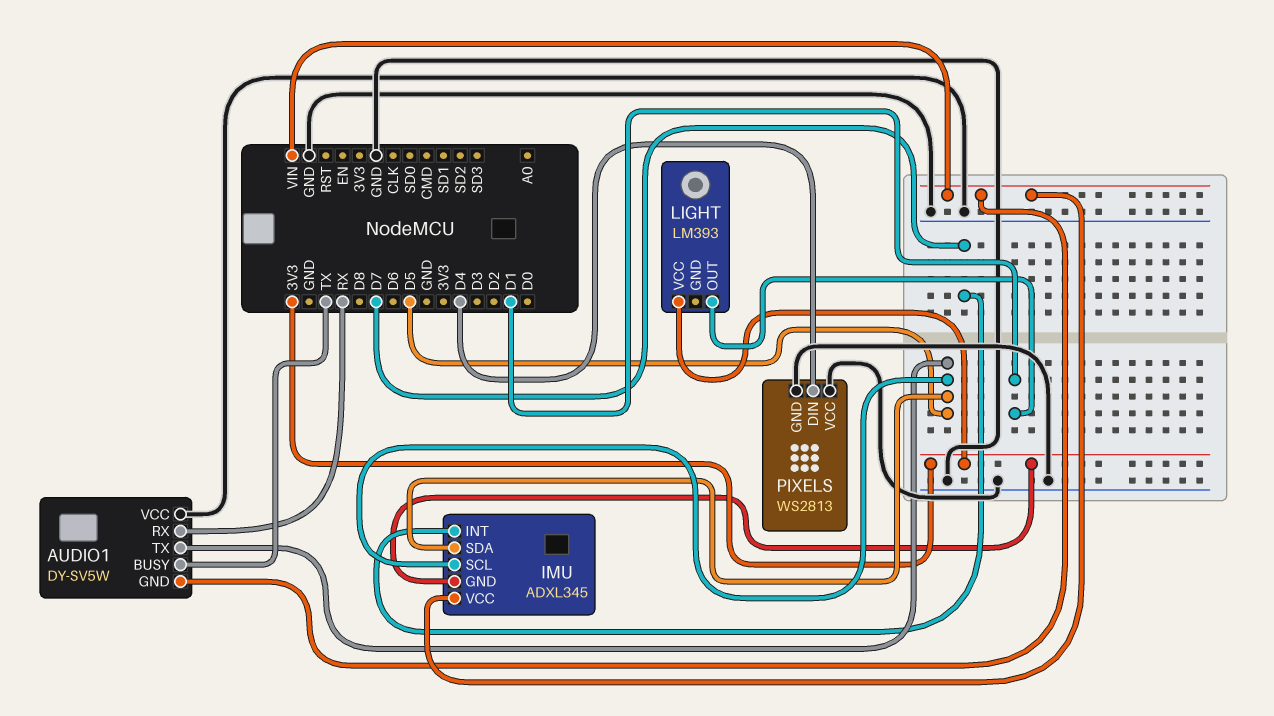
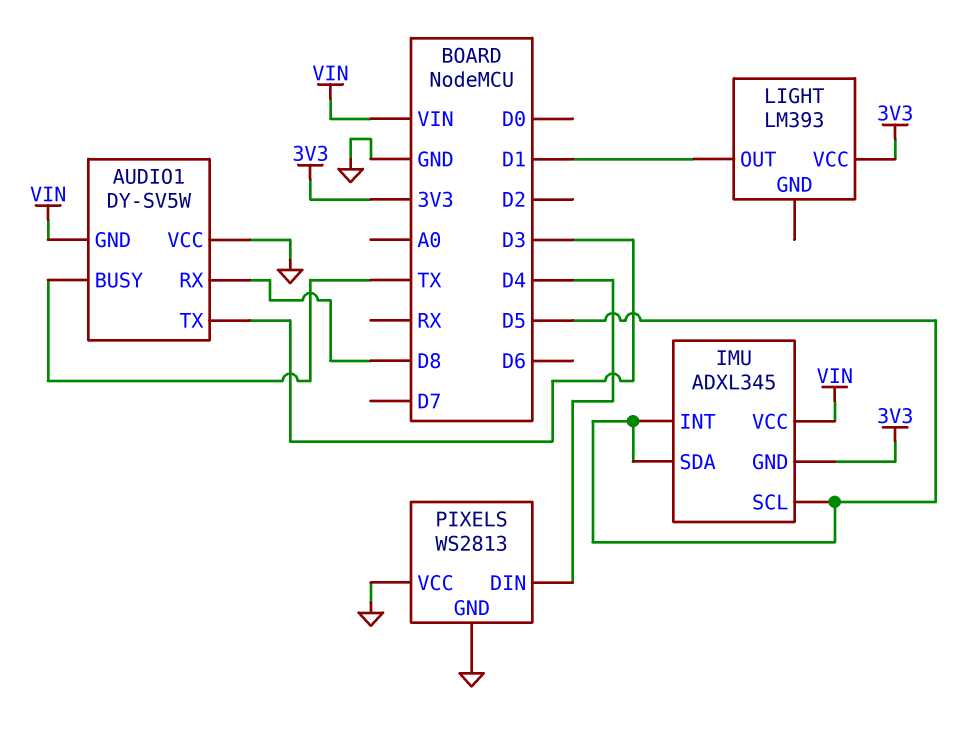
AUDIO1 pin RX: RX -> D8
AUDIO1 pin TX: D5 -> D3
IMU pin INT: D7 -> D5

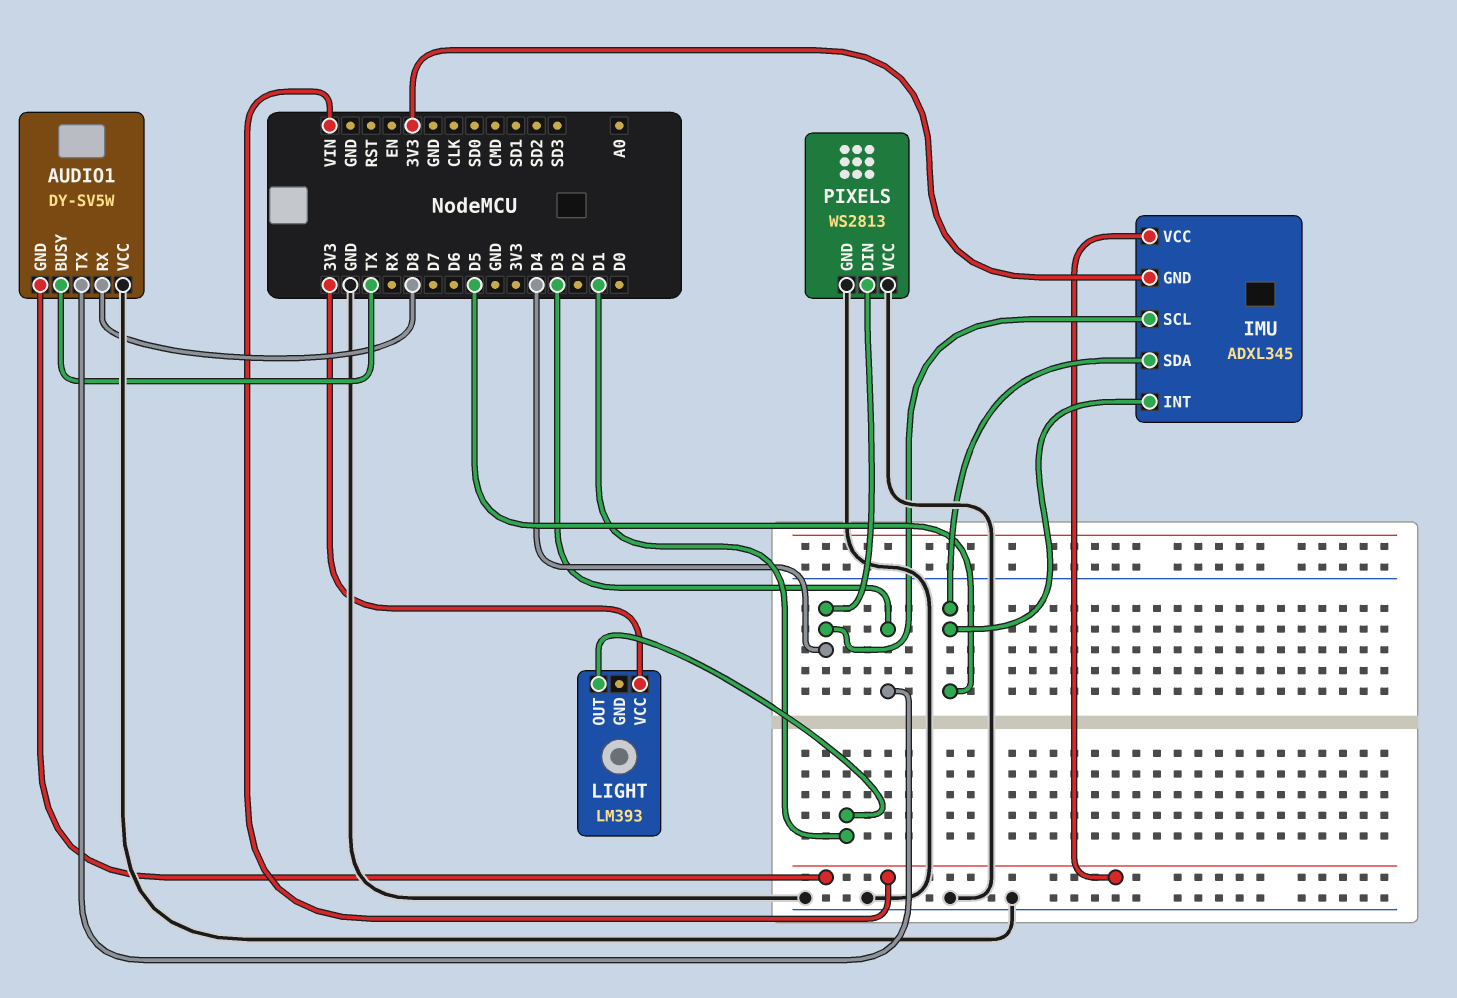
IMU pin SCL: D5 -> D4

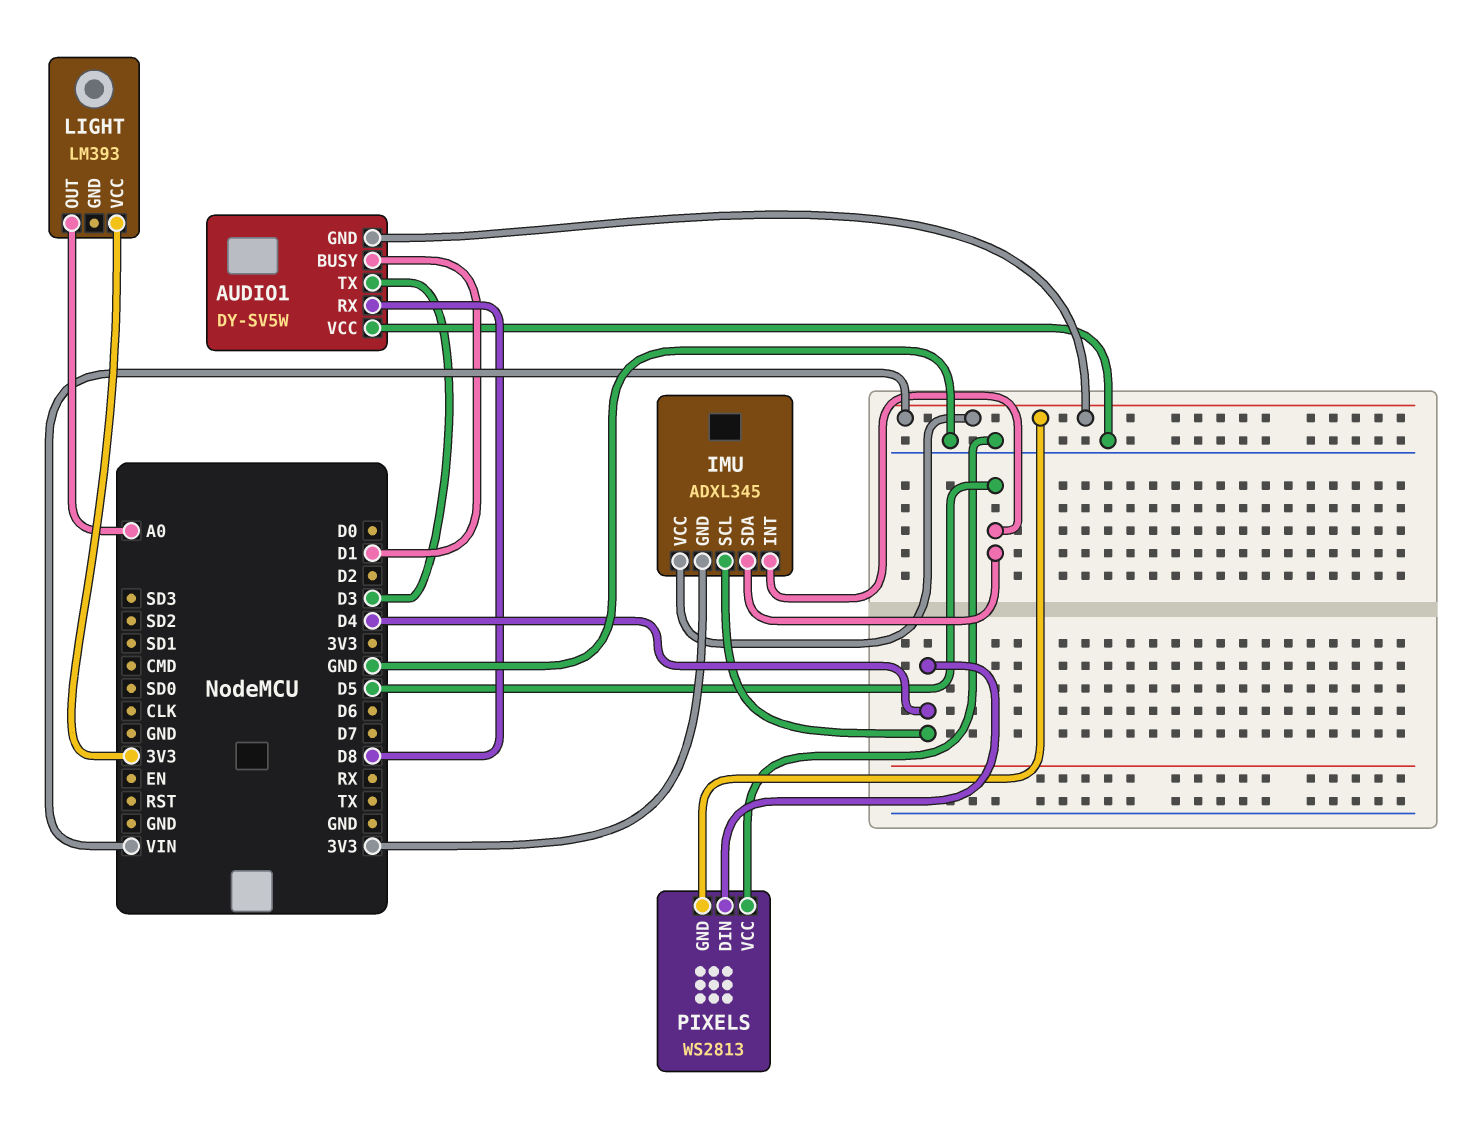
AUDIO1 pin BUSY: TX -> D1
LIGHT pin OUT: D1 -> A0
PIXELS pin GND: GND -> VIN

